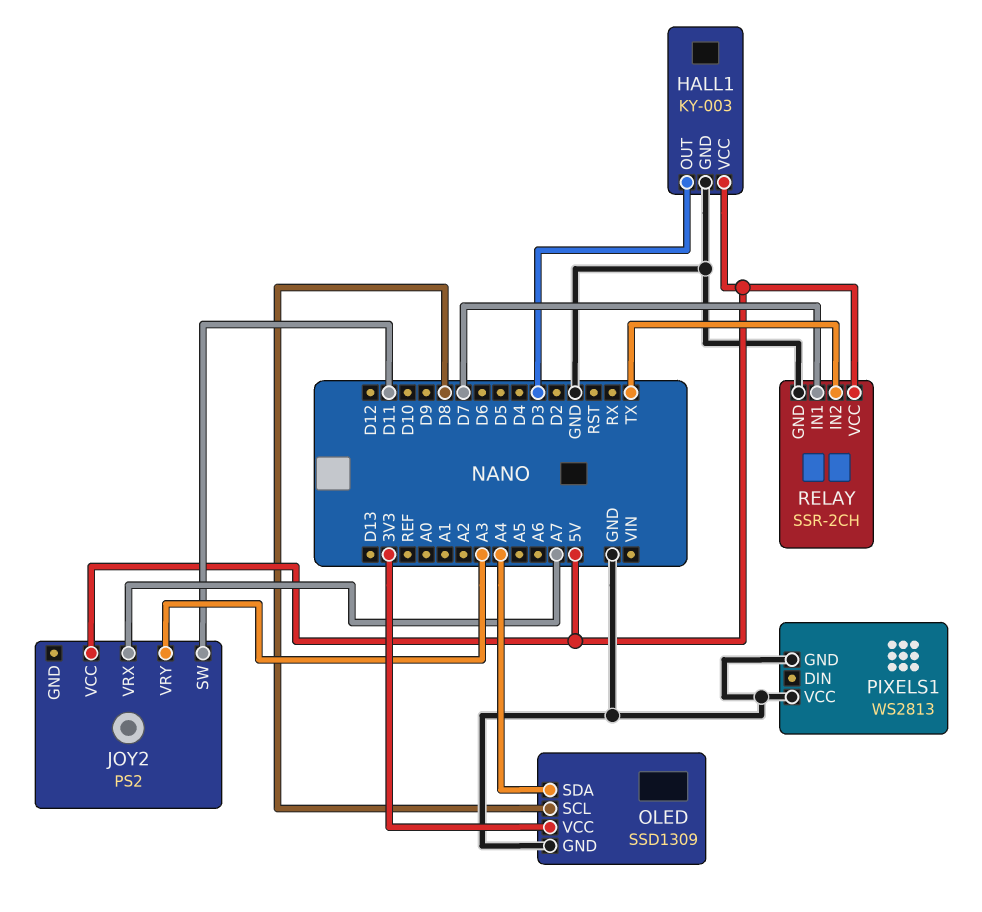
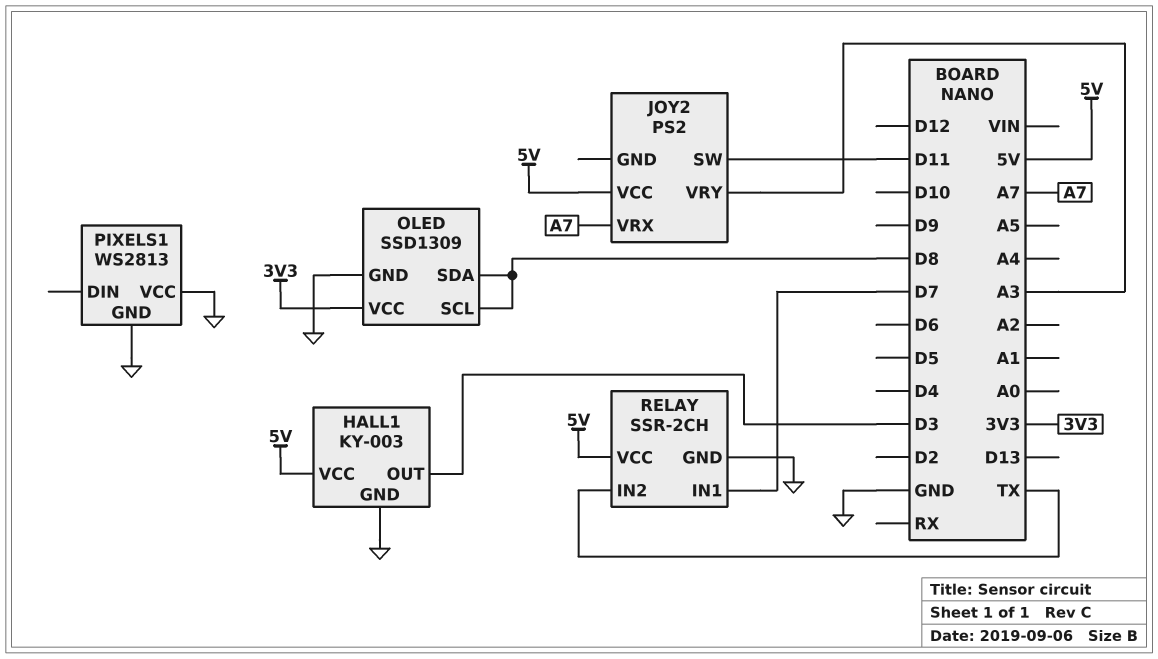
OLED pin SDA: A4 -> D8

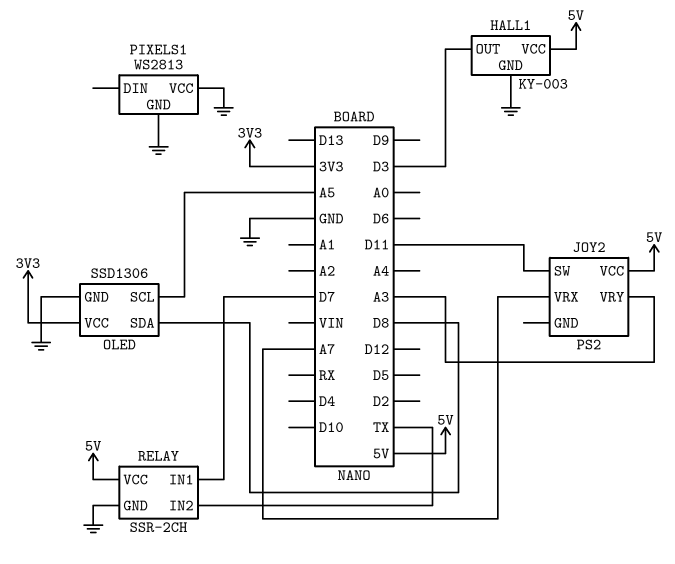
OLED: SSD1309 -> SSD1306
OLED pin SCL: D8 -> A5

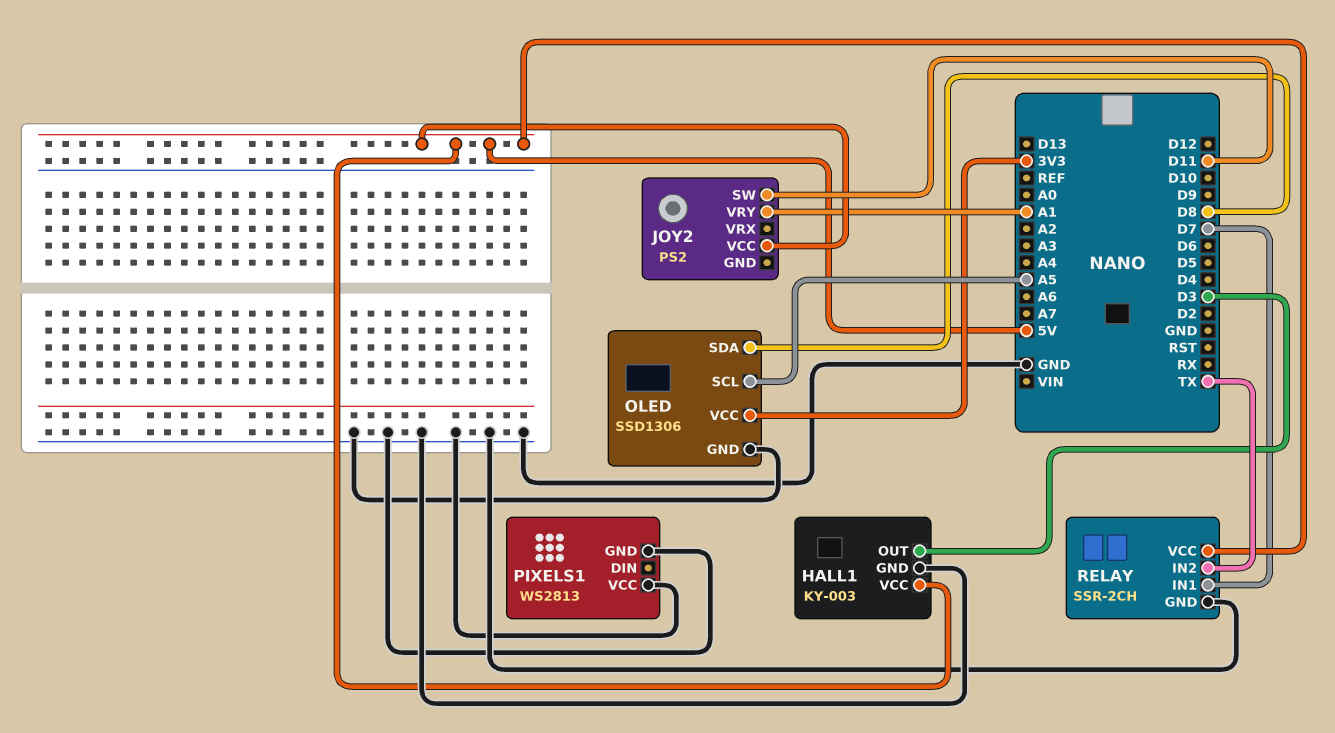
JOY2 pin VRX: A7 -> none
JOY2 pin VRY: A3 -> A1

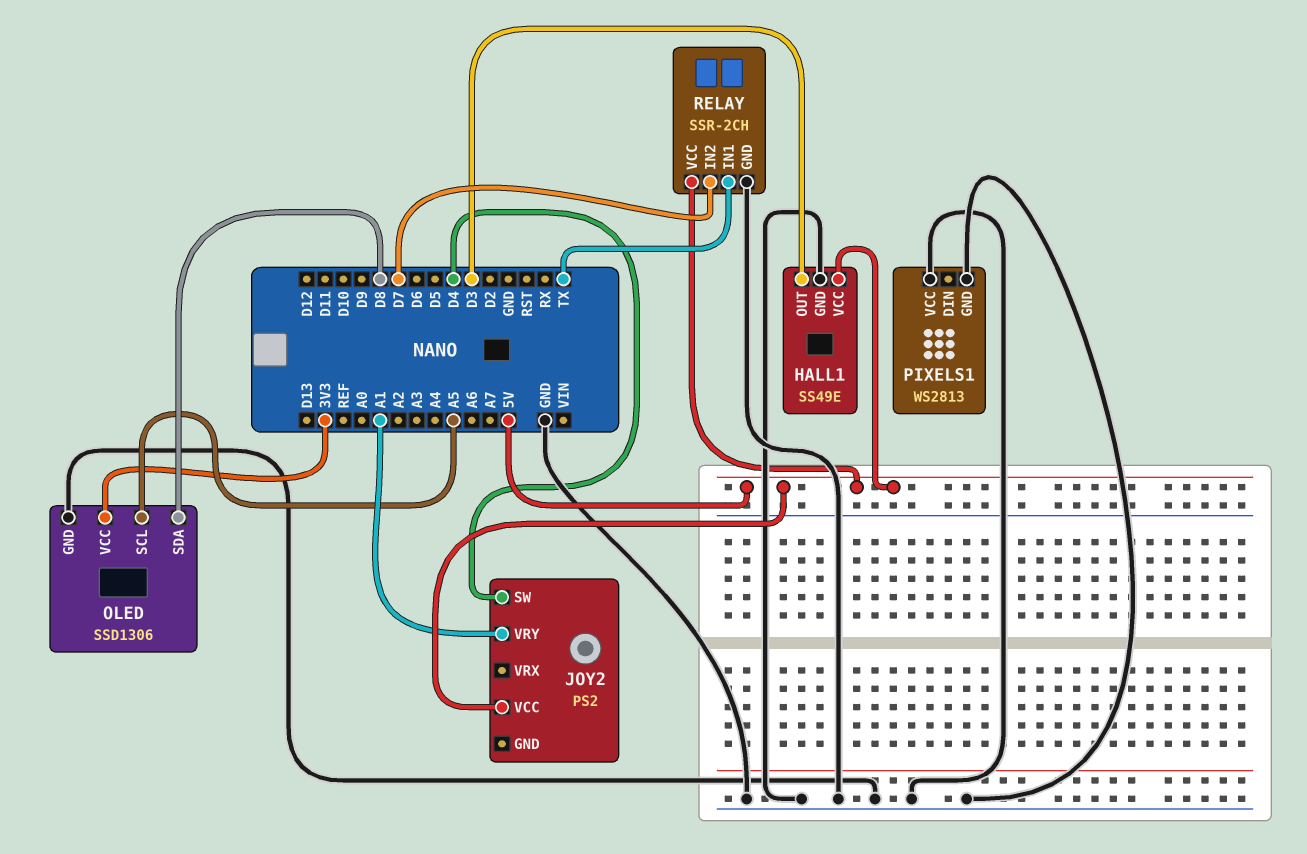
HALL1: KY-003 -> SS49E
JOY2 pin SW: D11 -> D4
RELAY pin IN1: D7 -> TX
RELAY pin IN2: TX -> D7

